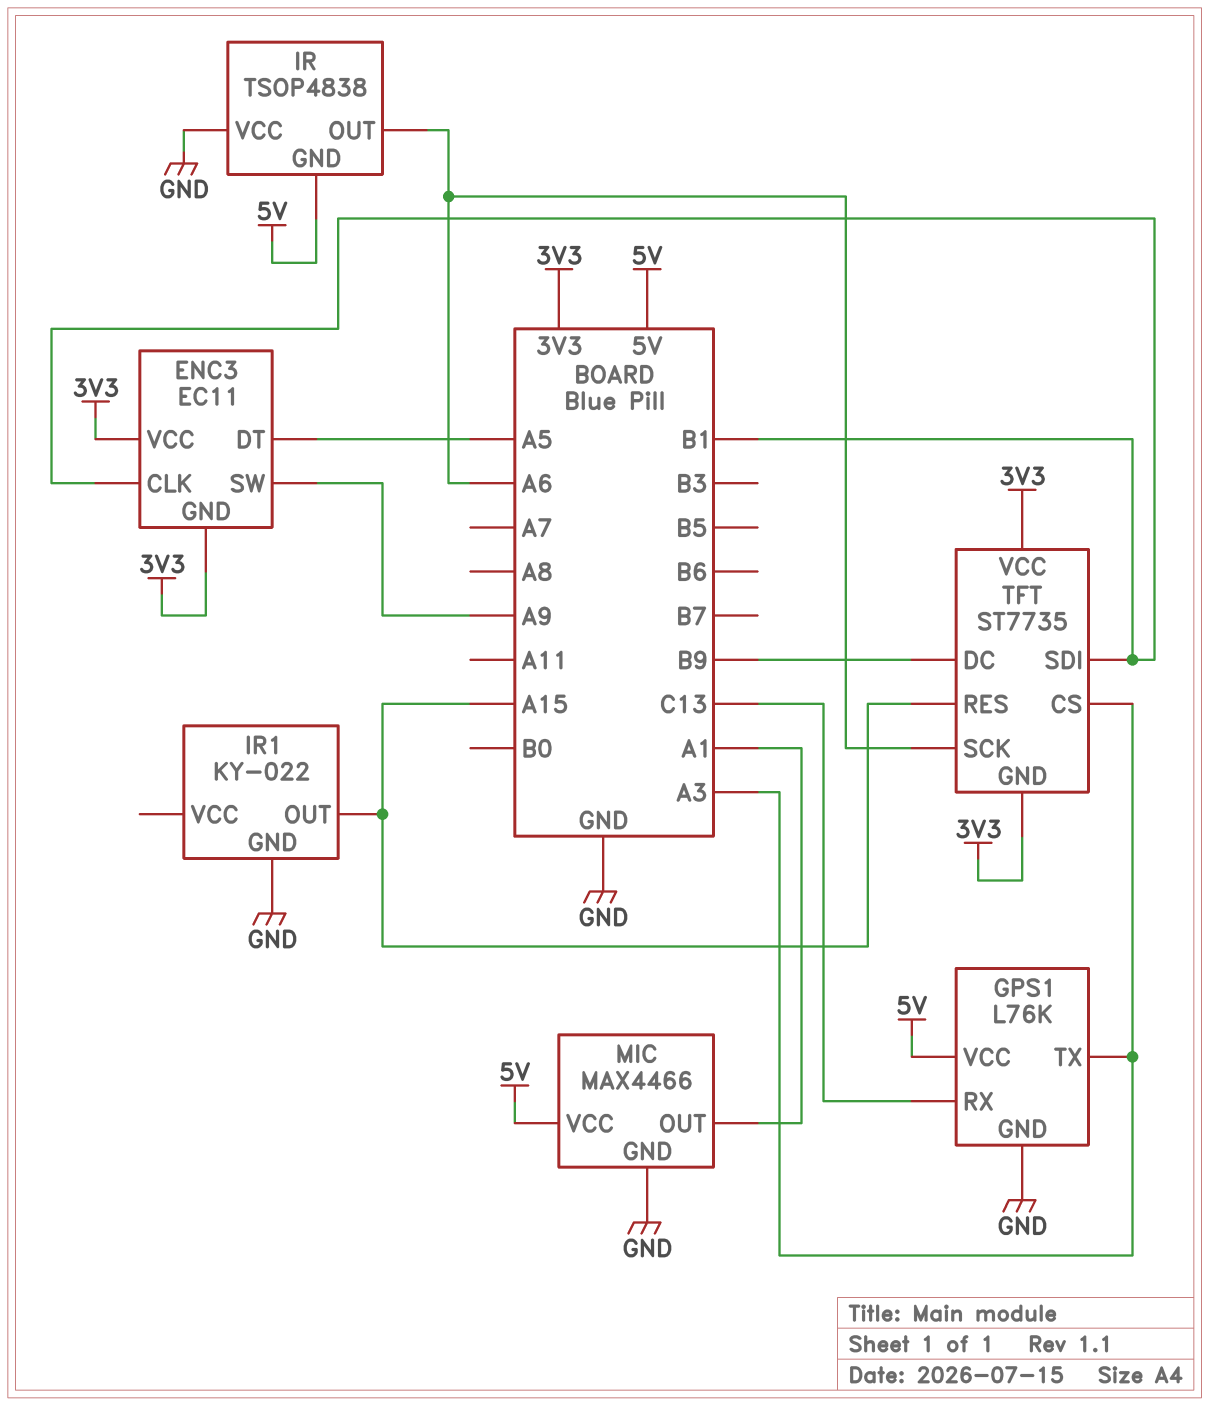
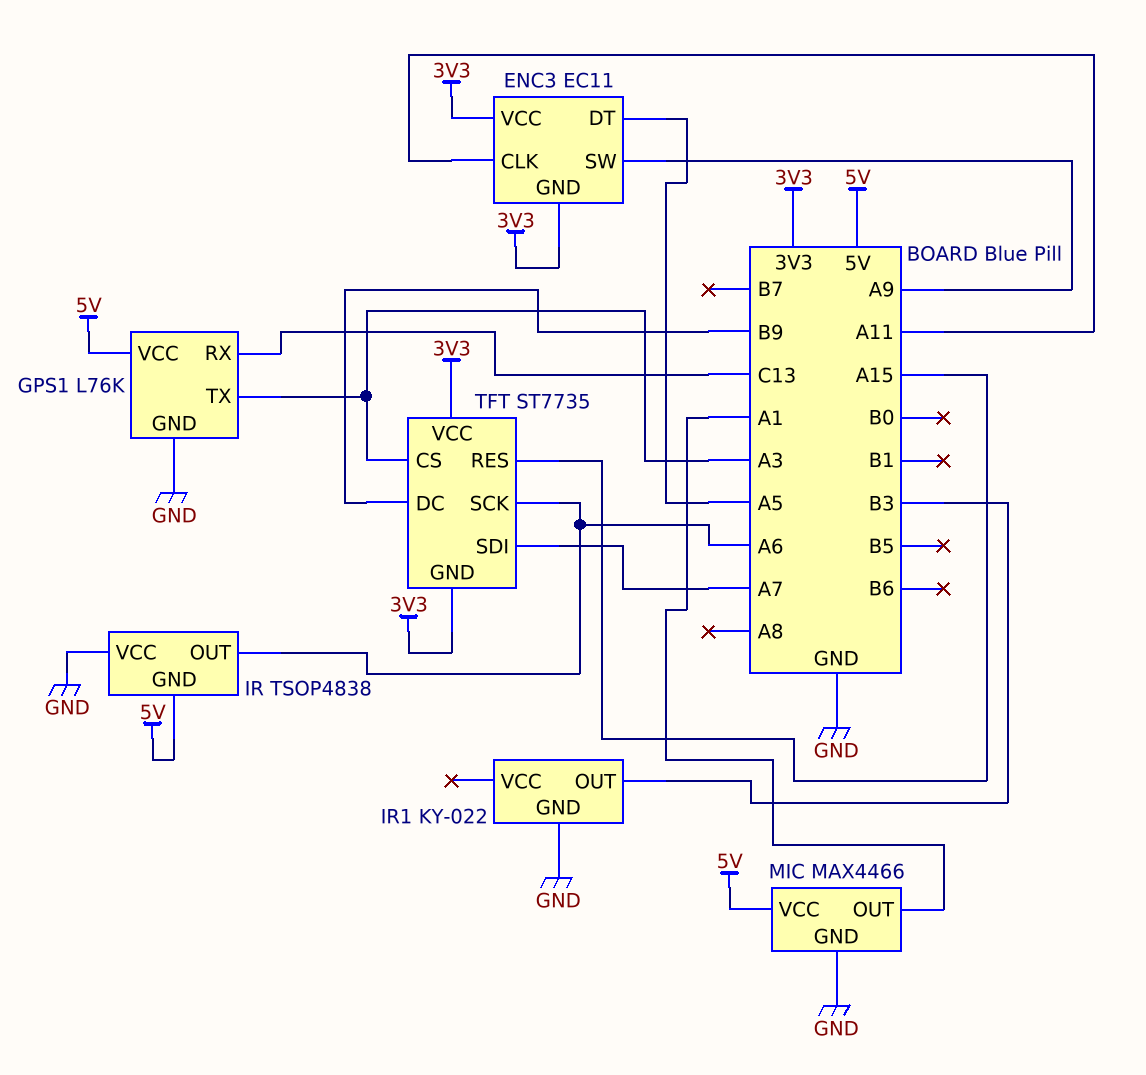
ENC3 pin CLK: B1 -> A11
IR1 pin OUT: A15 -> B3
TFT pin SDI: B1 -> A7

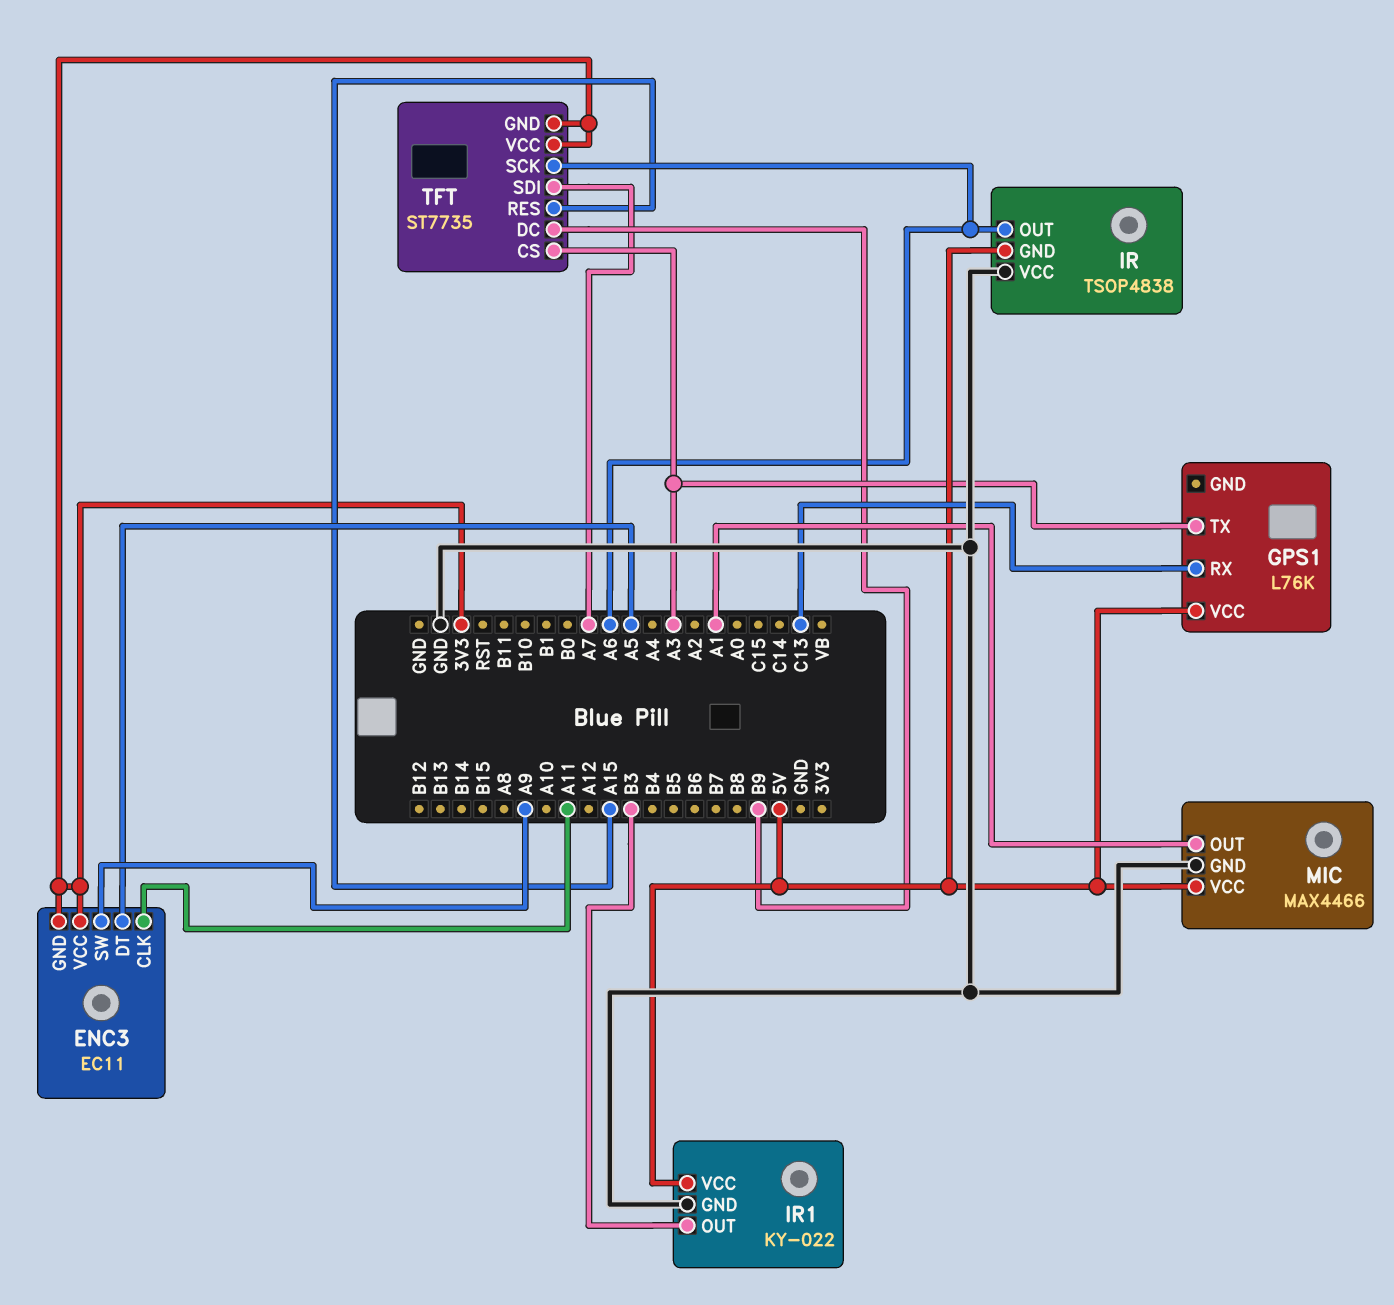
GPS1 pin GND: GND -> none
IR1 pin VCC: none -> 5V

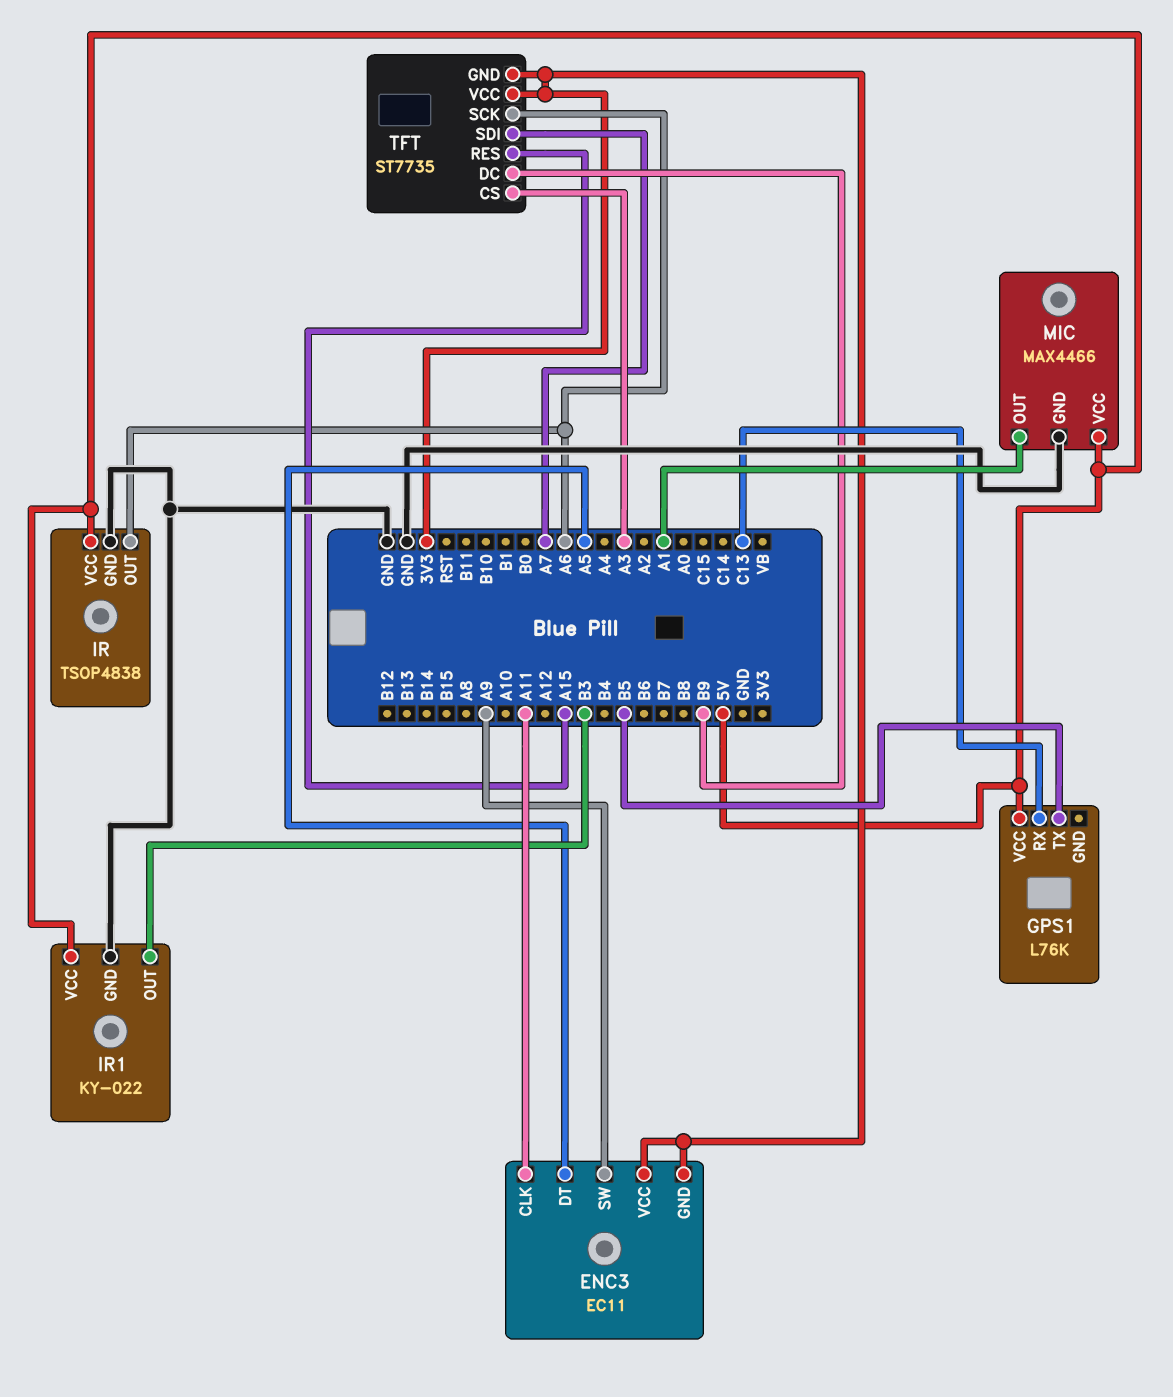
GPS1 pin TX: A3 -> B5
IR pin GND: 5V -> GND
IR pin VCC: GND -> 5V

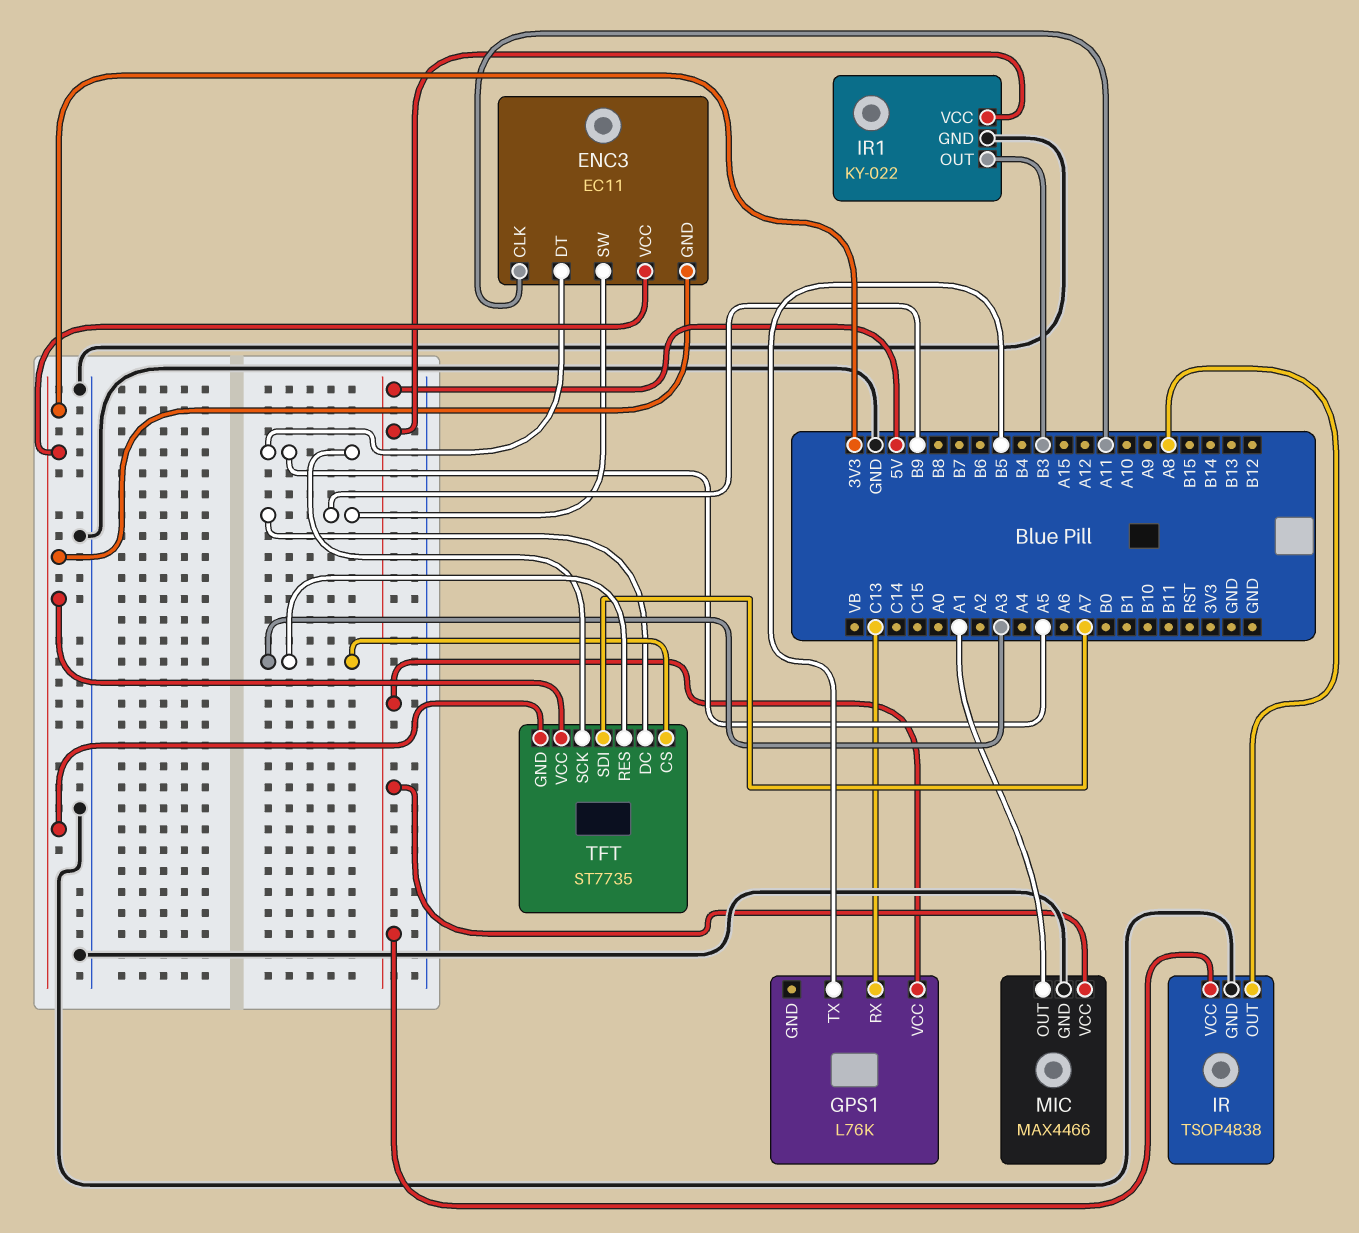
ENC3 pin SW: A9 -> B9
IR pin OUT: A6 -> A8
TFT pin RES: A15 -> A3
TFT pin SCK: A6 -> A5

